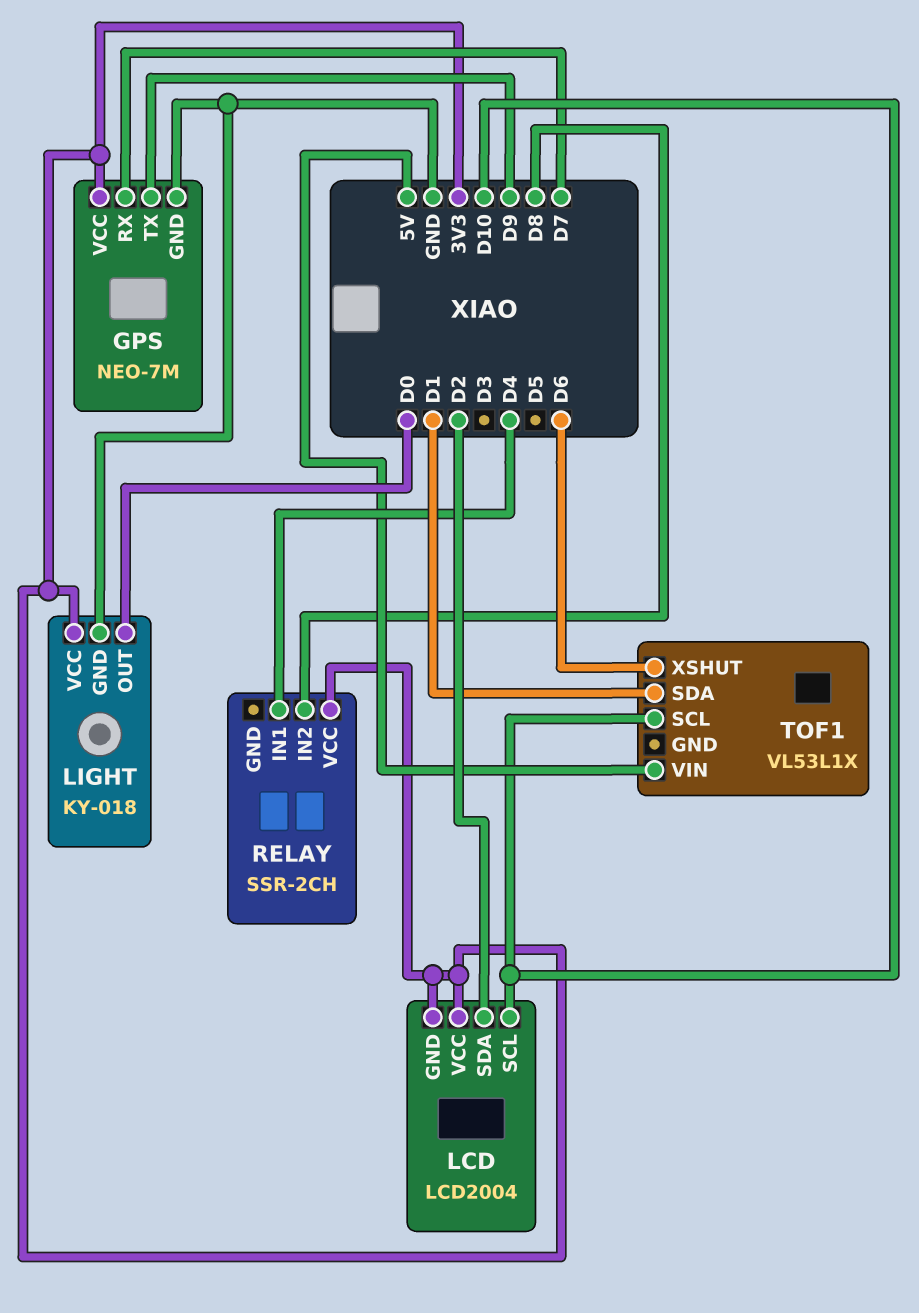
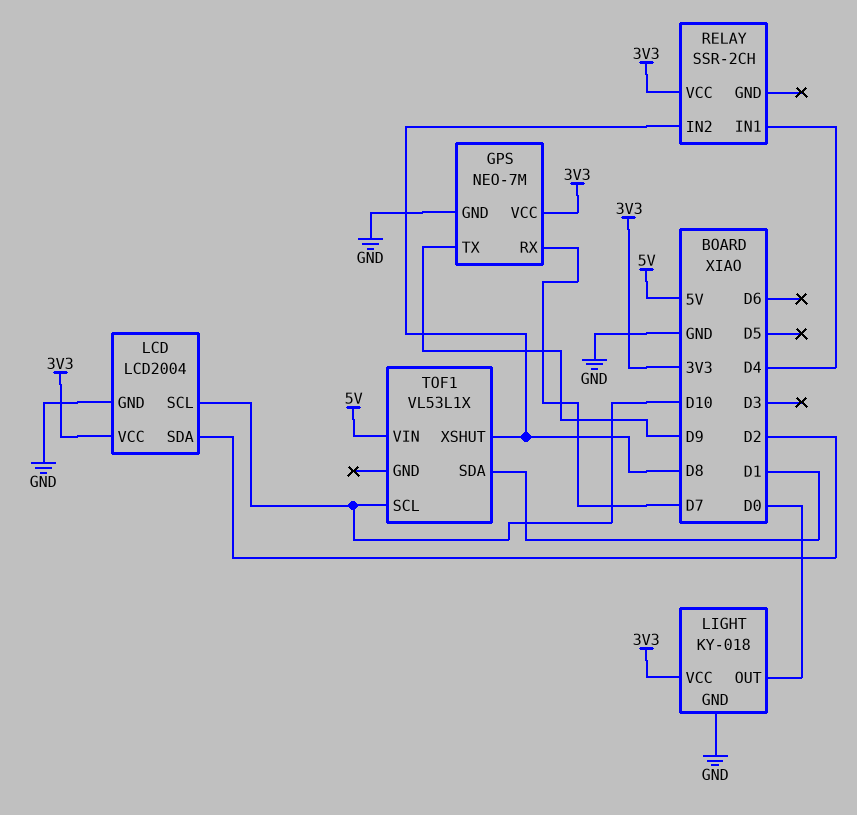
LCD pin GND: 3V3 -> GND
TOF1 pin XSHUT: D6 -> D8

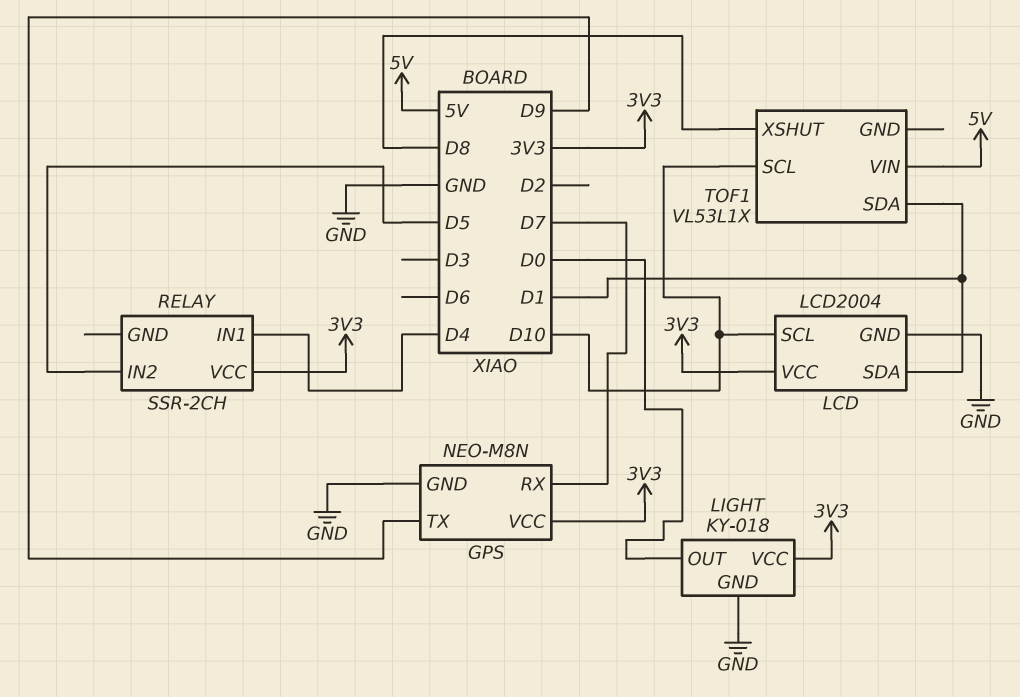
GPS: NEO-7M -> NEO-M8N
LCD pin SDA: D2 -> D1
RELAY pin IN2: D8 -> D5

